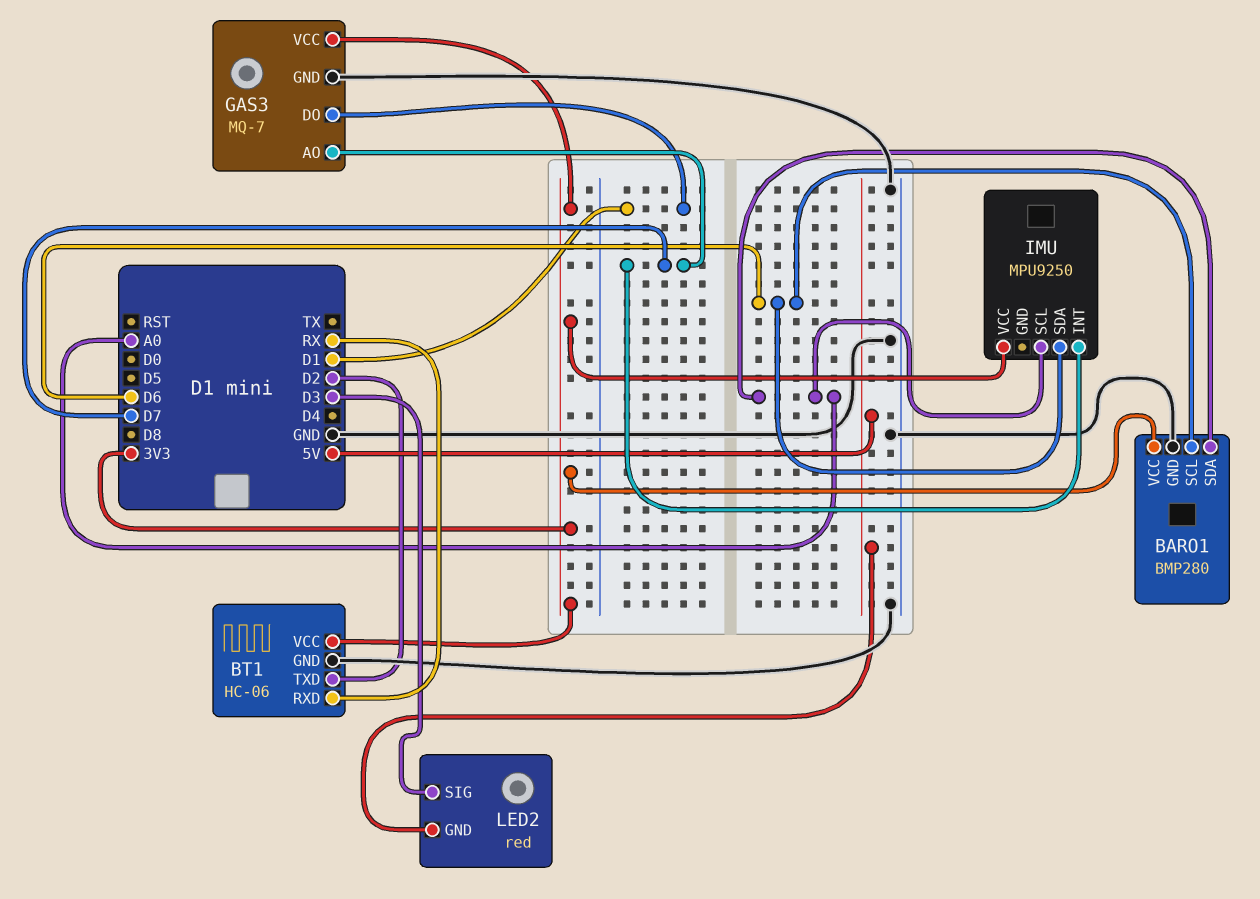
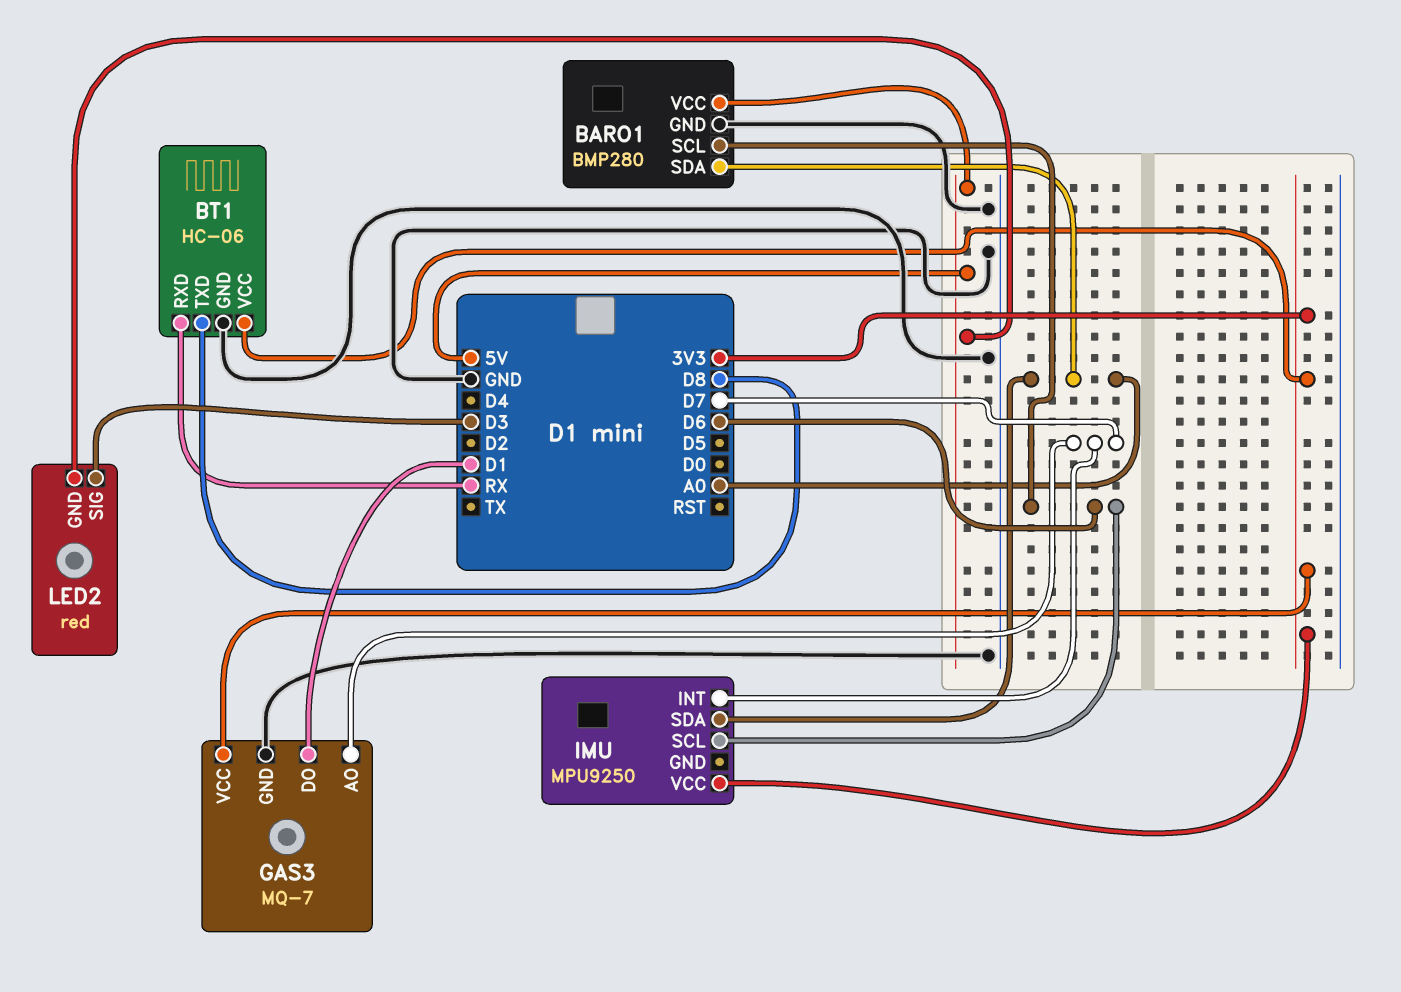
BARO1 pin VCC: 3V3 -> 5V
BT1 pin TXD: D2 -> D8
IMU pin SCL: A0 -> D6
IMU pin SDA: D6 -> A0

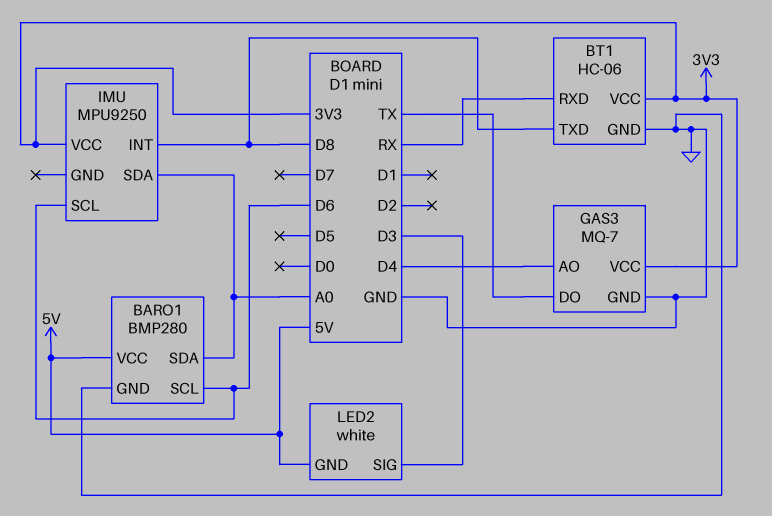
GAS3 pin AO: D7 -> D4
GAS3 pin DO: D1 -> TX
IMU pin INT: D7 -> D8
LED2: red -> white

